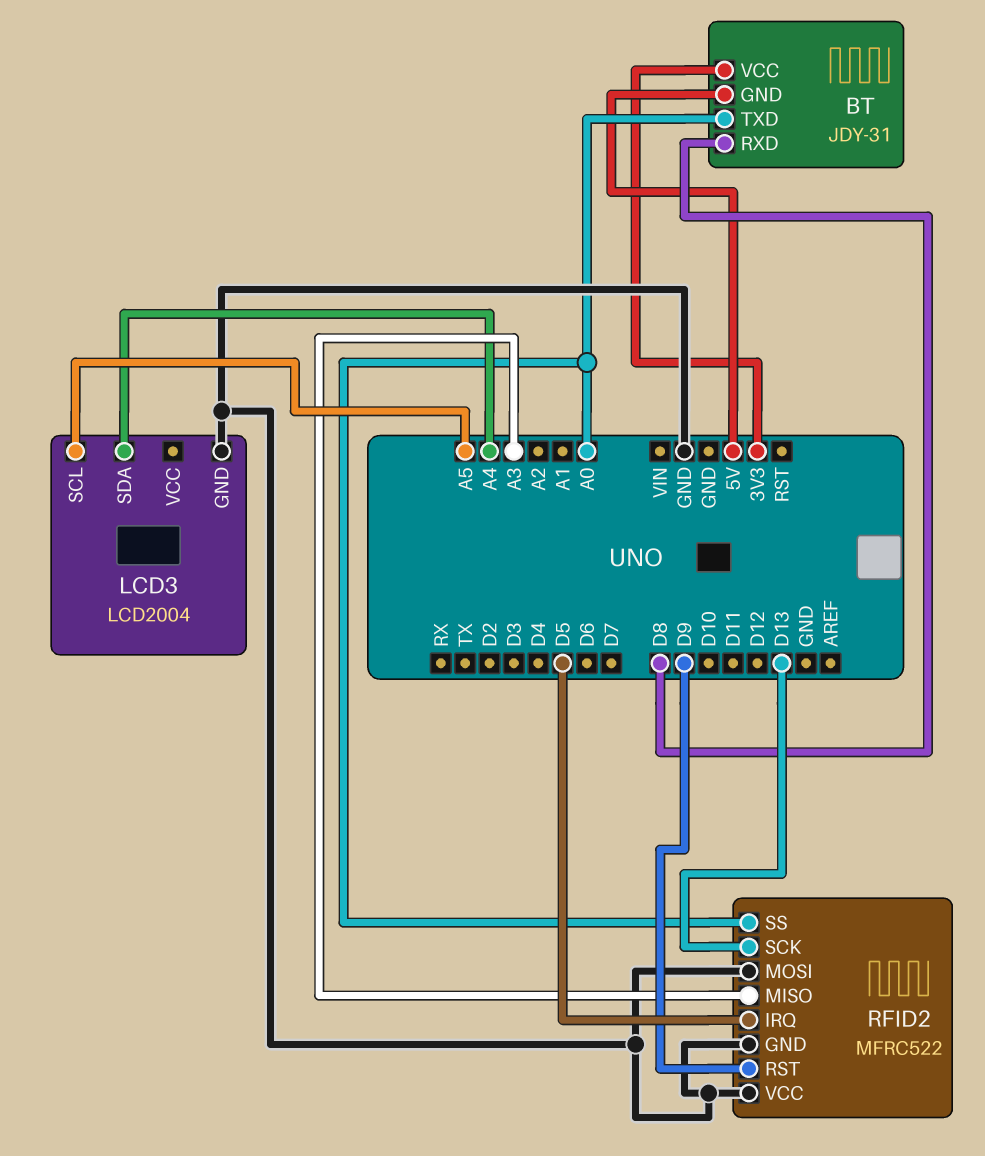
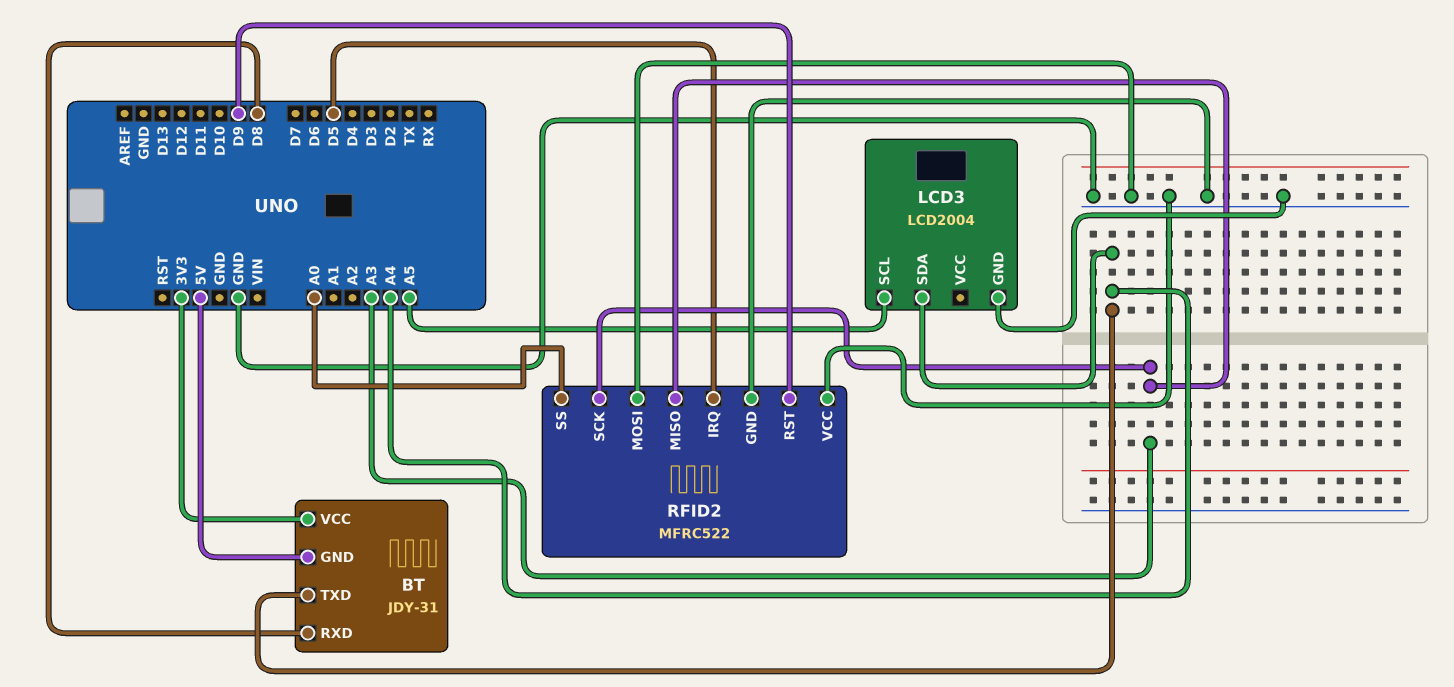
BT pin TXD: A0 -> A4
RFID2 pin SCK: D13 -> A3

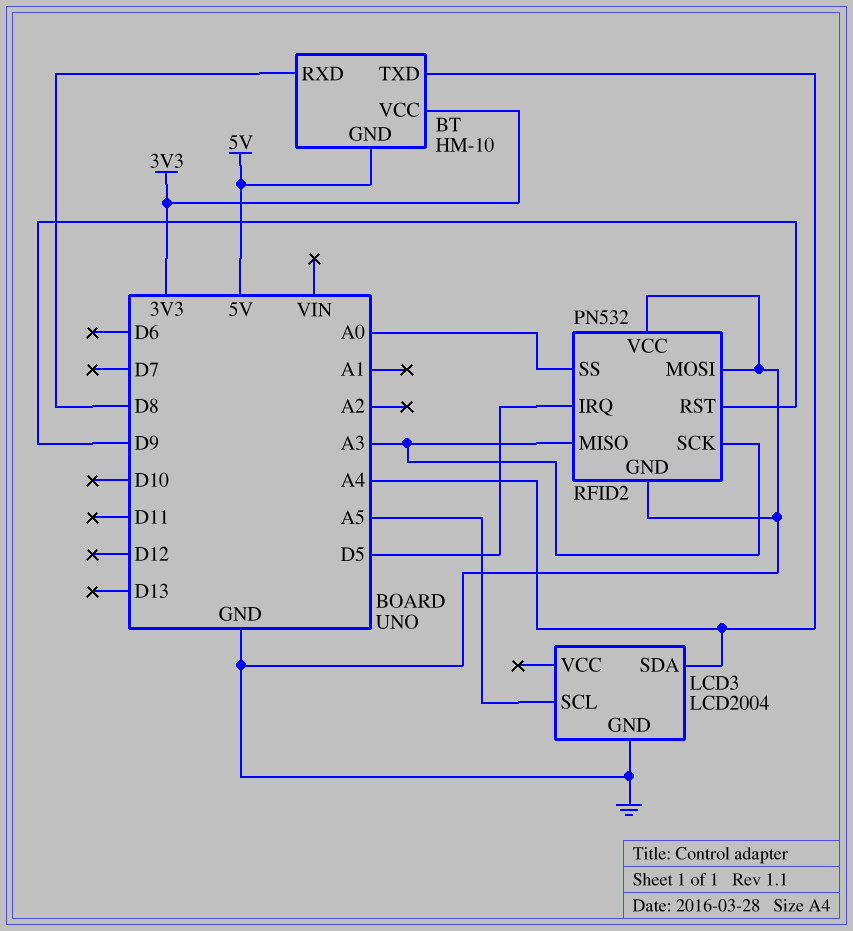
BT: JDY-31 -> HM-10
RFID2: MFRC522 -> PN532

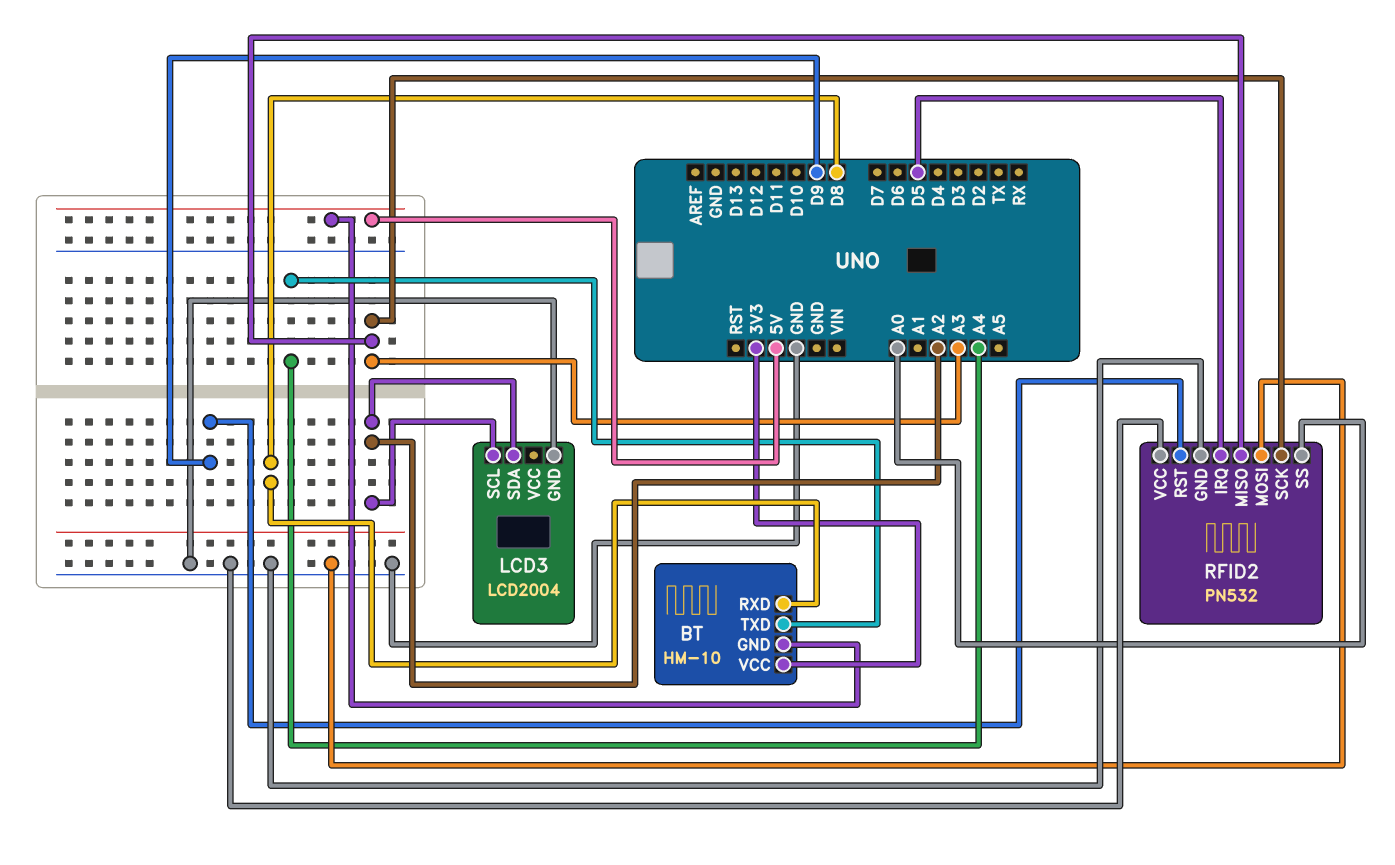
LCD3 pin SCL: A5 -> A2
LCD3 pin SDA: A4 -> A2

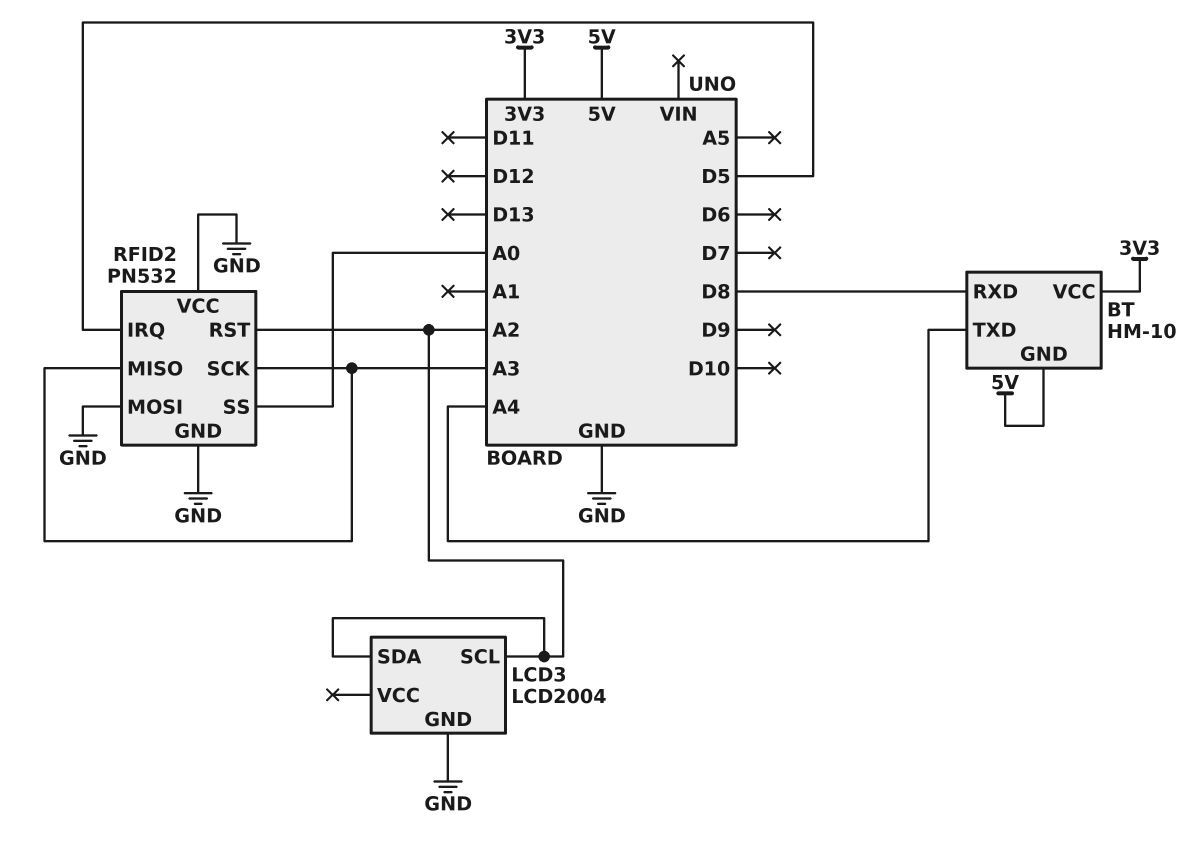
RFID2 pin RST: D9 -> A2

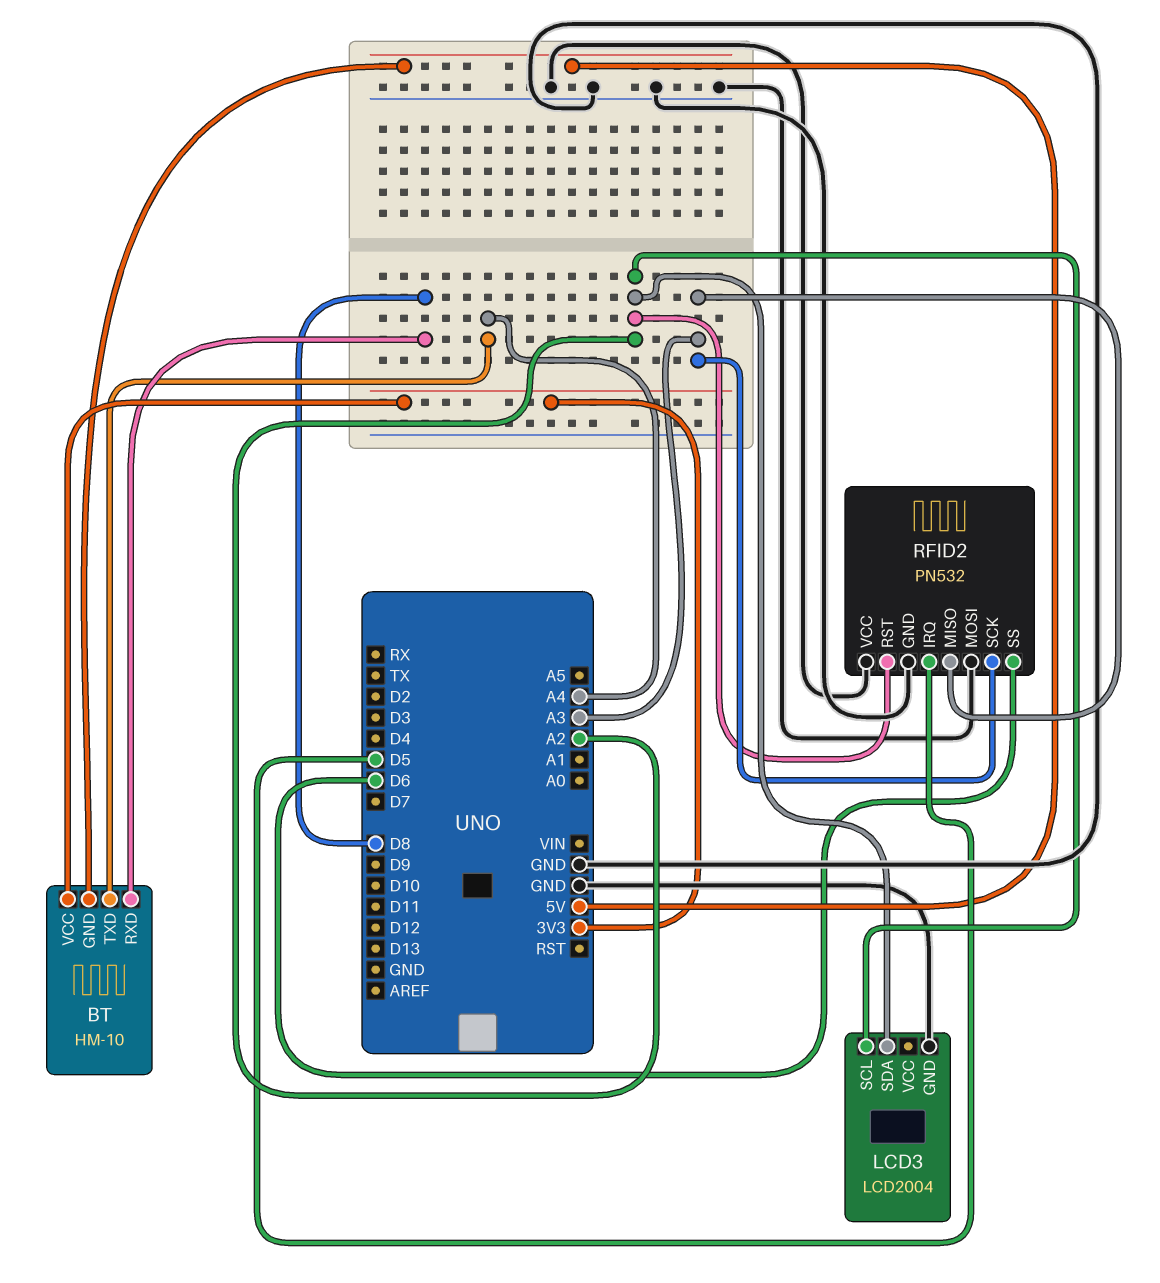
RFID2 pin SS: A0 -> D6

